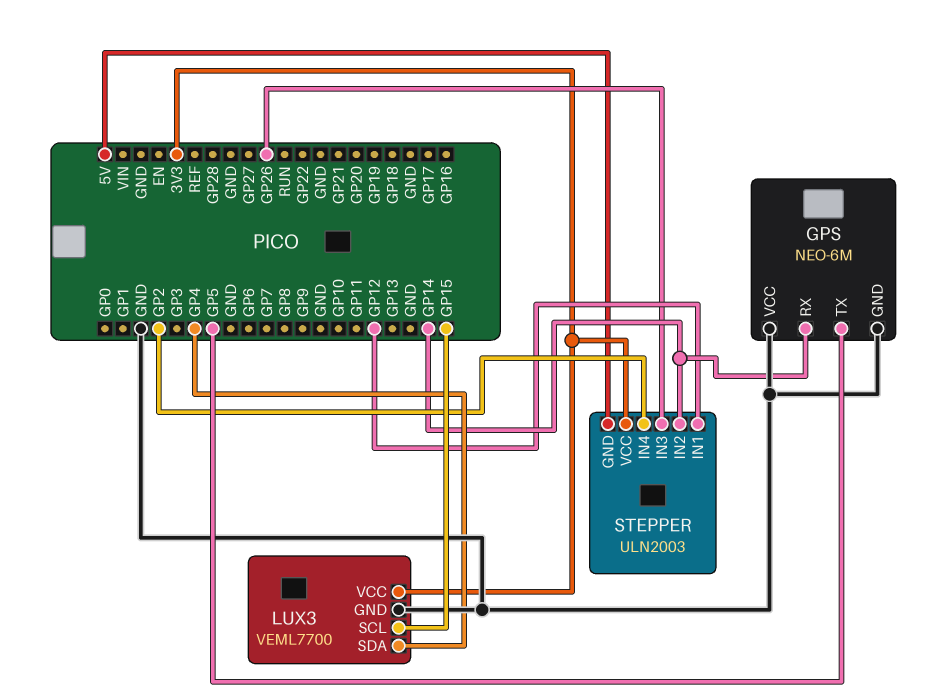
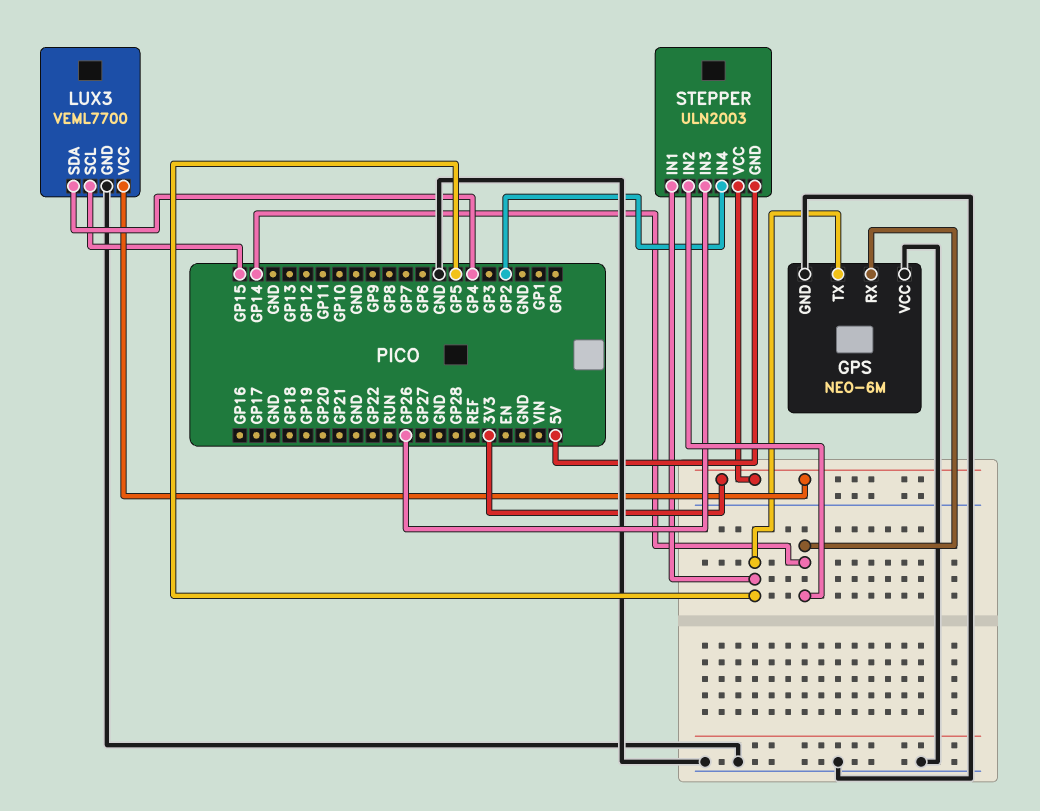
STEPPER pin IN1: GP12 -> GP5

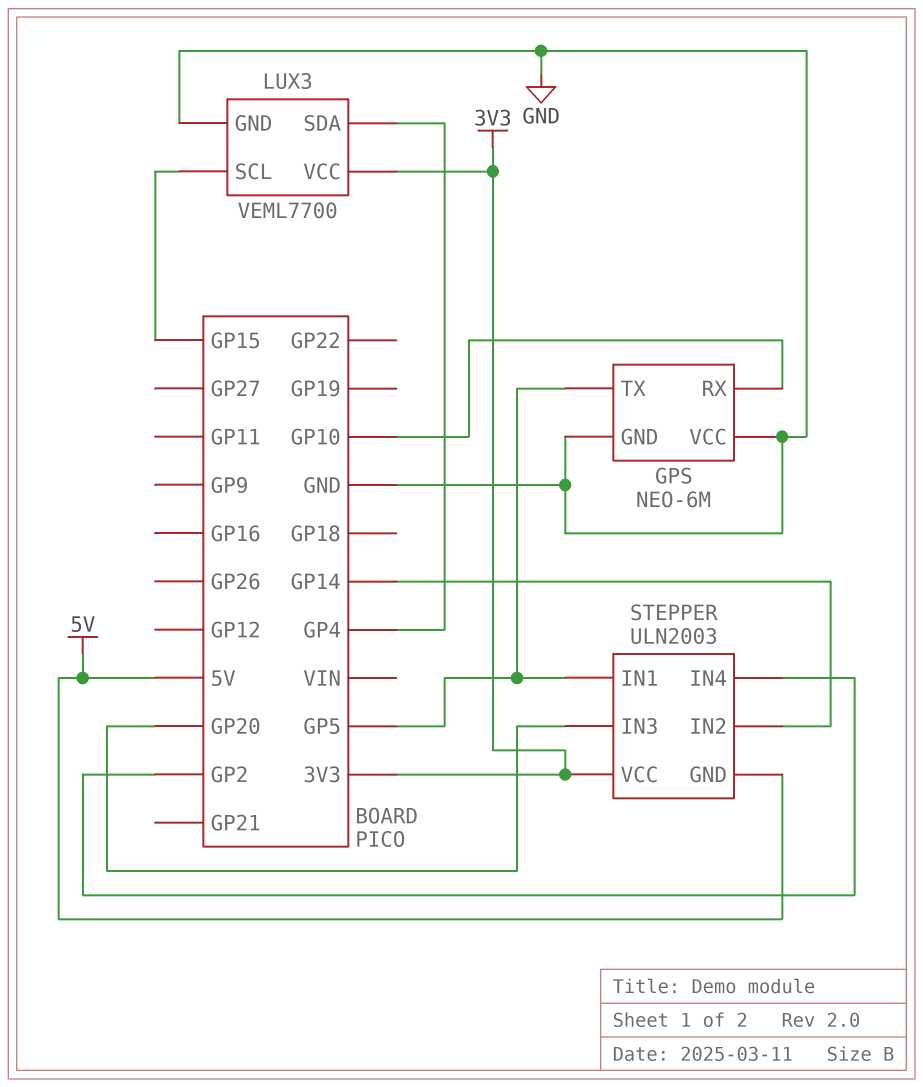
GPS pin RX: GP14 -> GP10
STEPPER pin IN3: GP26 -> GP20

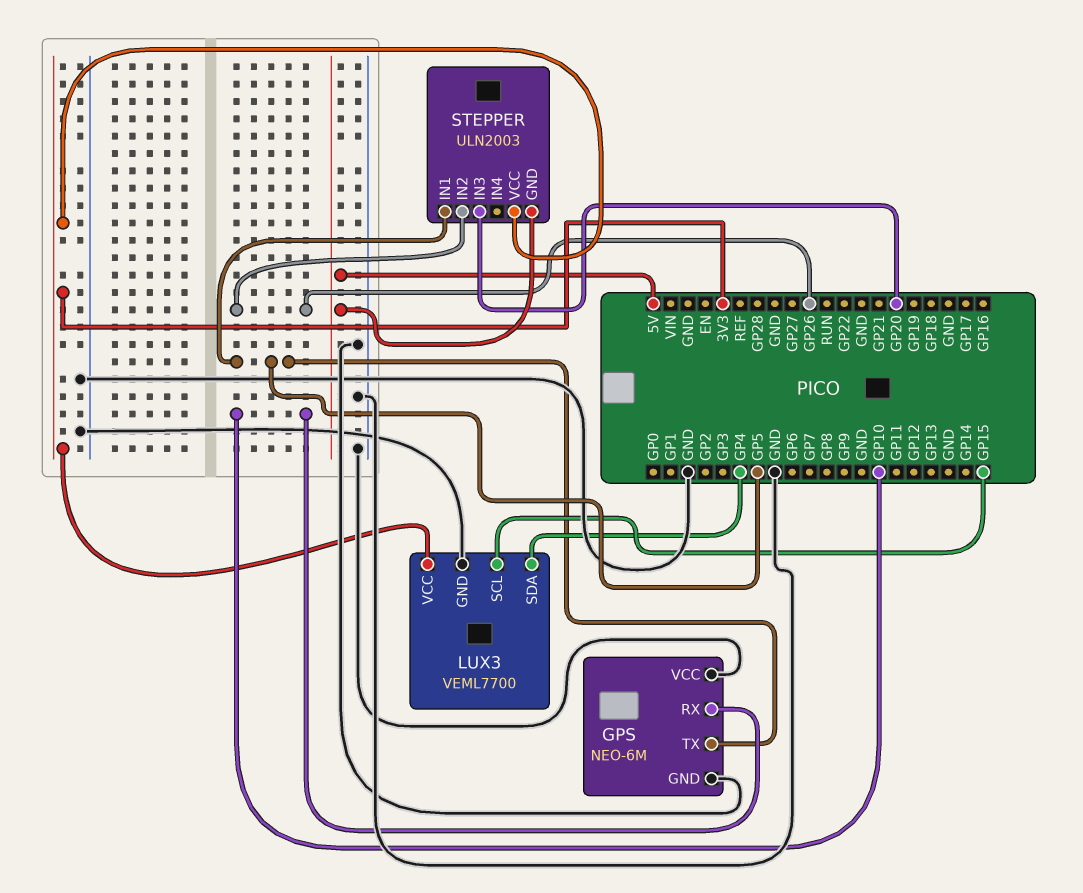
STEPPER pin IN2: GP14 -> GP26
STEPPER pin IN4: GP2 -> none

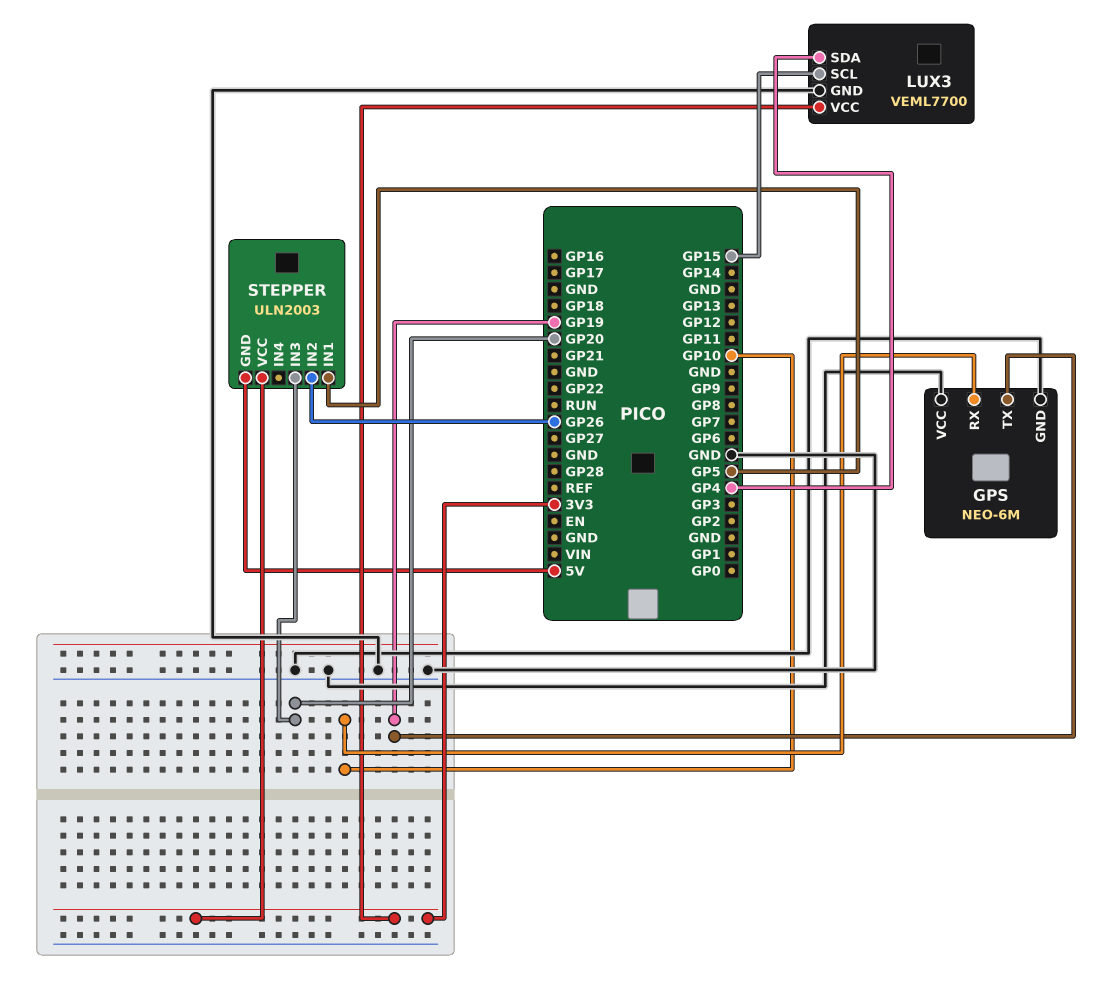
GPS pin TX: GP5 -> GP19

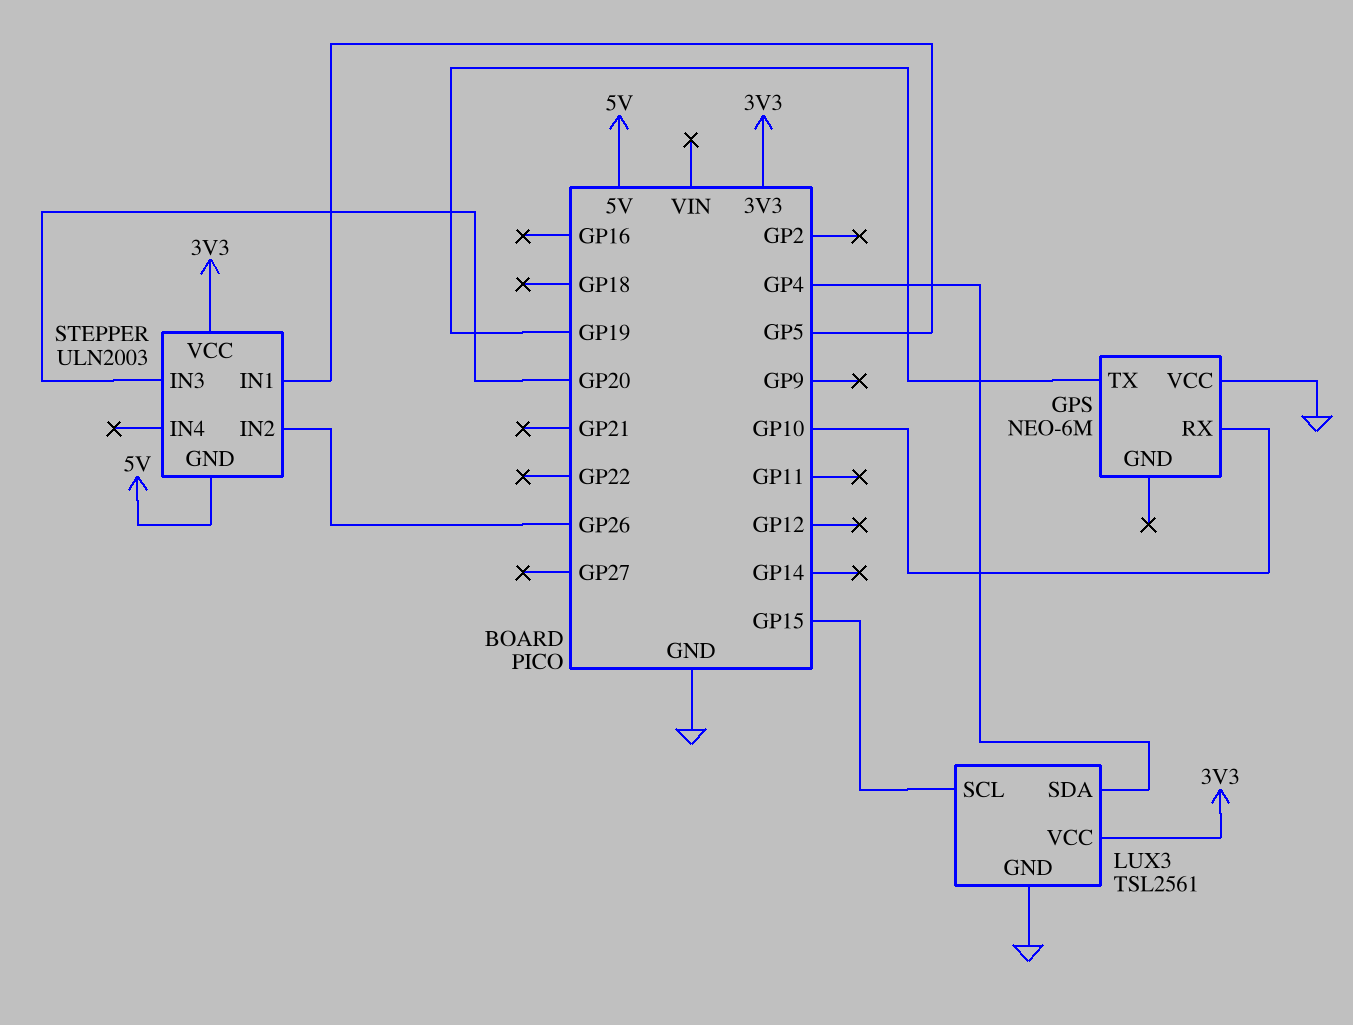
GPS pin GND: GND -> none
LUX3: VEML7700 -> TSL2561

